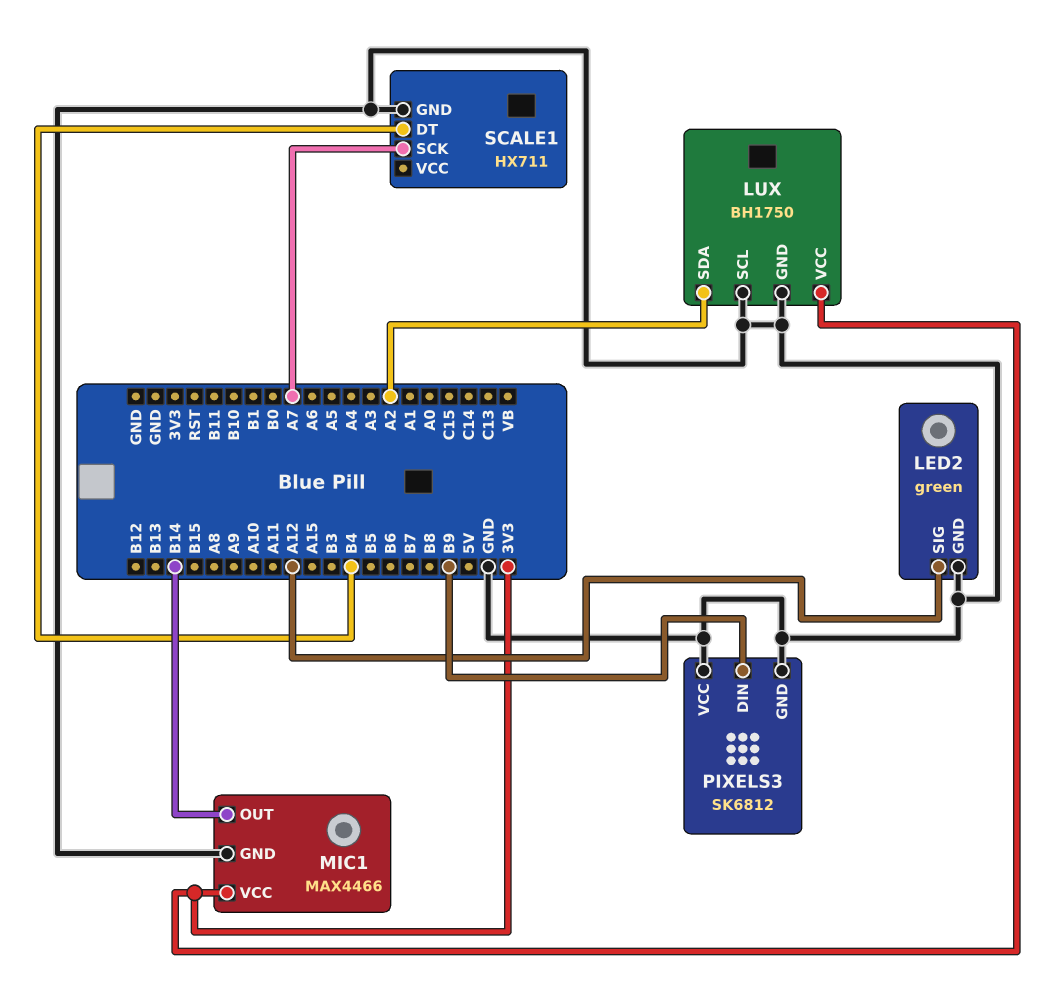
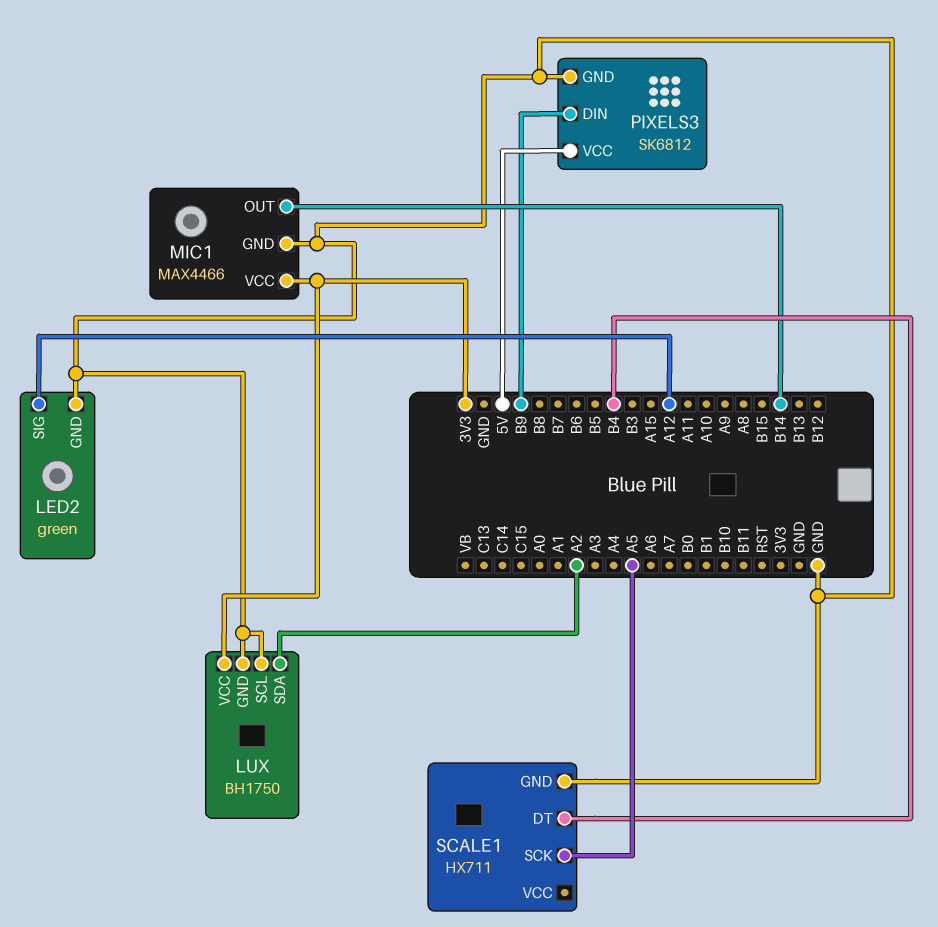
PIXELS3 pin VCC: GND -> 5V
SCALE1 pin SCK: A7 -> A5

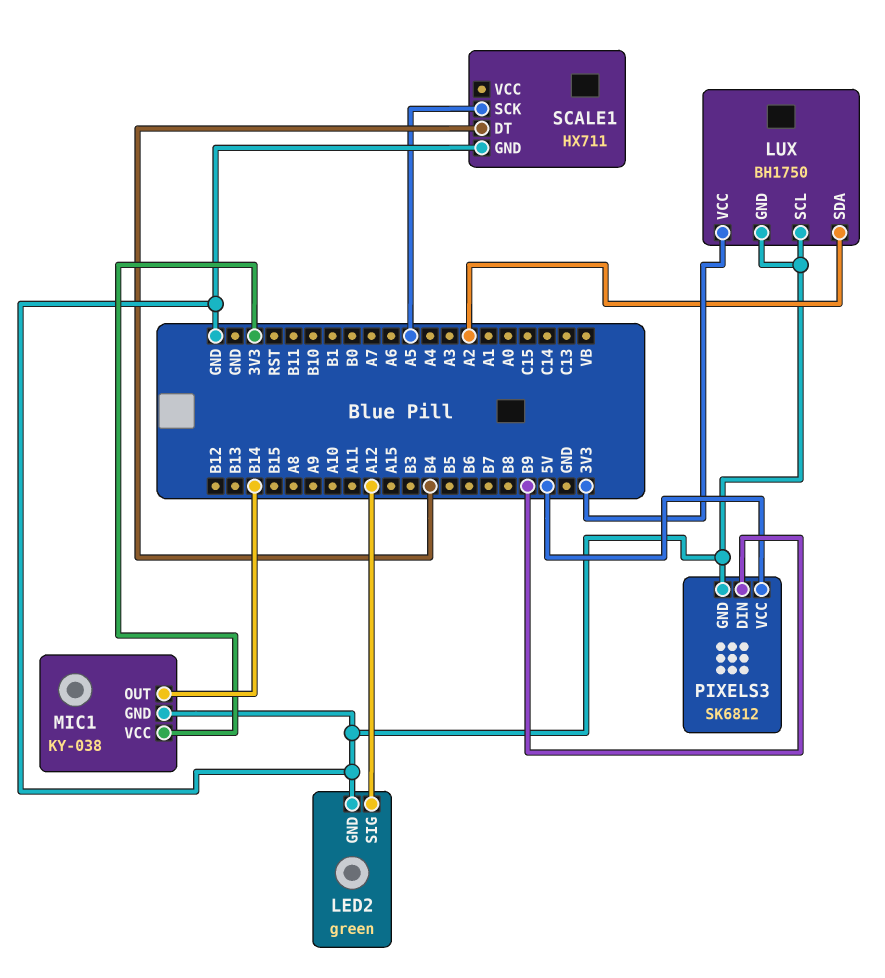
MIC1: MAX4466 -> KY-038

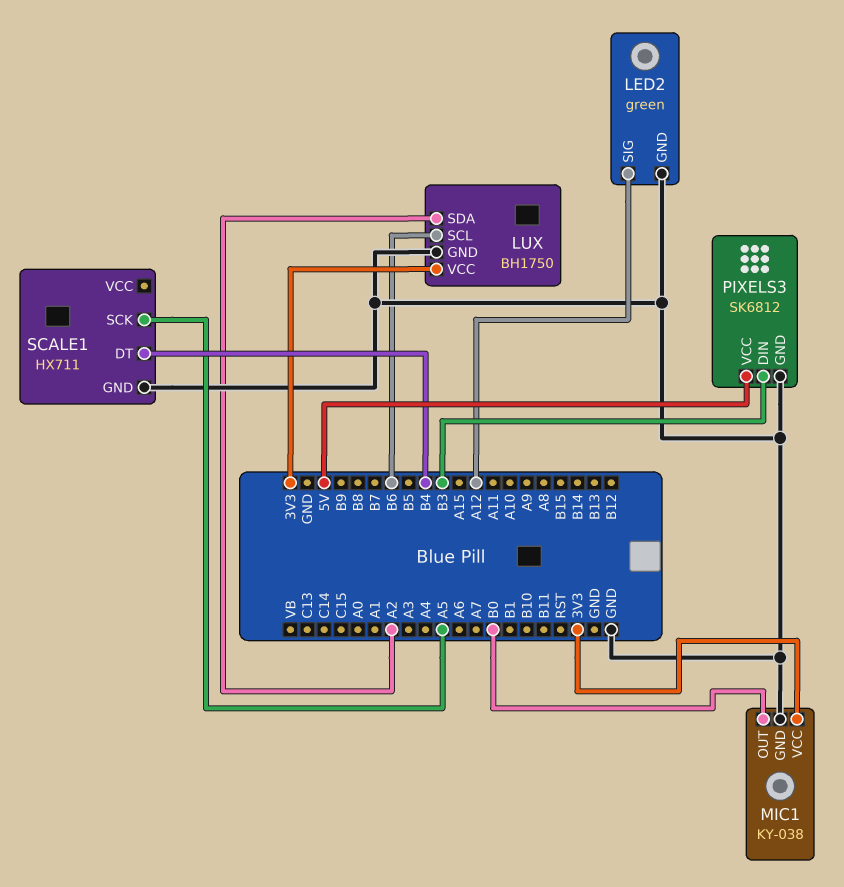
LUX pin SCL: GND -> B6
MIC1 pin OUT: B14 -> B0
PIXELS3 pin DIN: B9 -> B3

